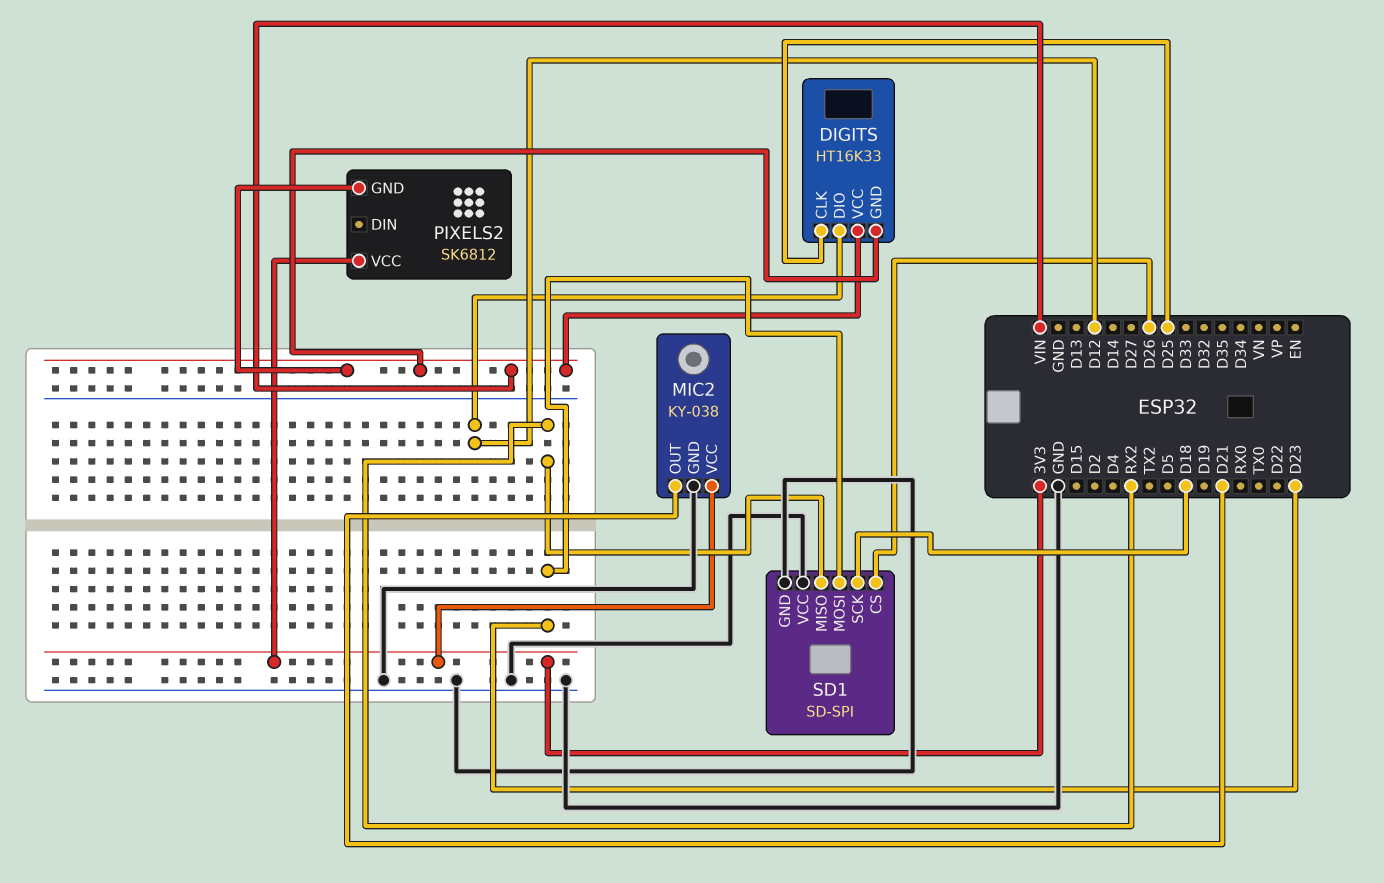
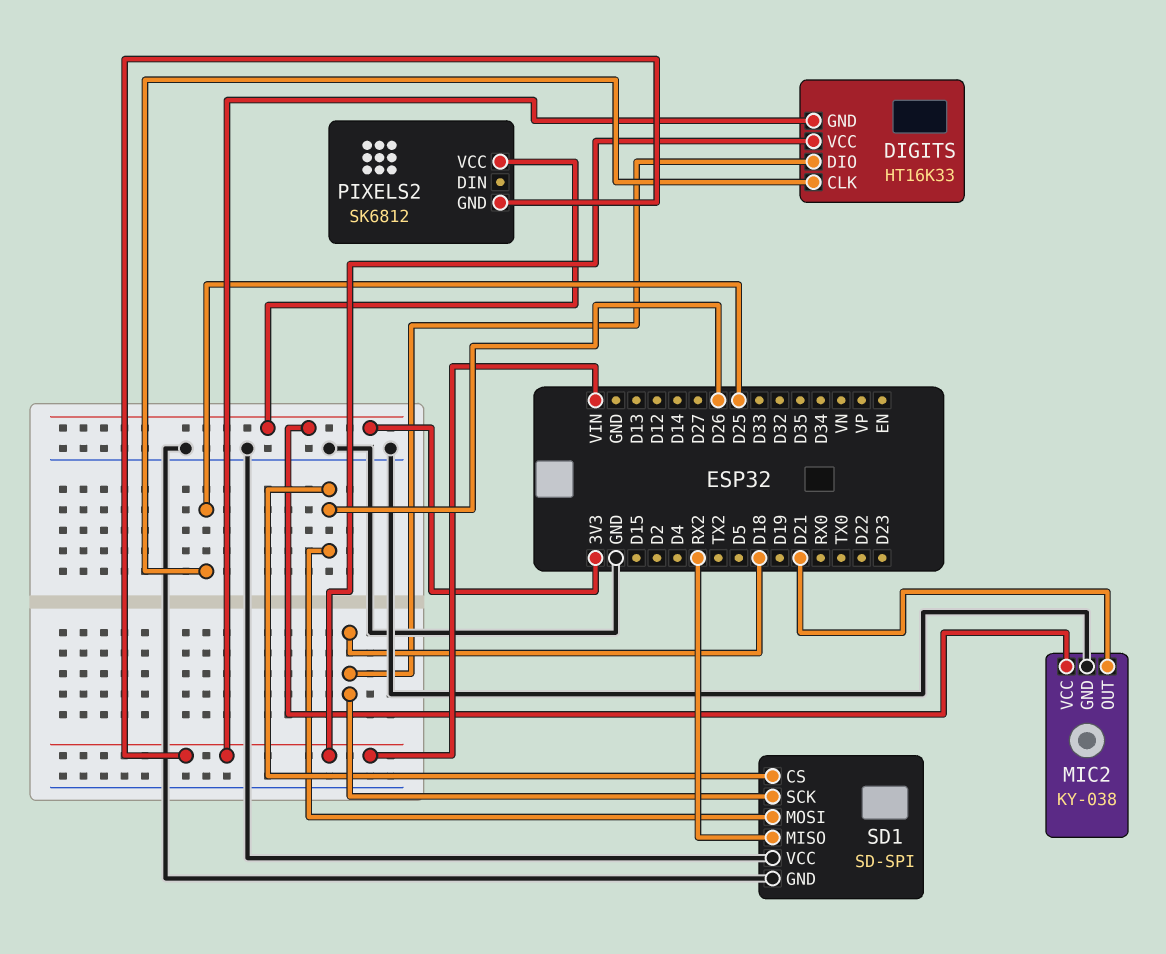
DIGITS pin DIO: D12 -> D18
SD1 pin MOSI: D23 -> D26

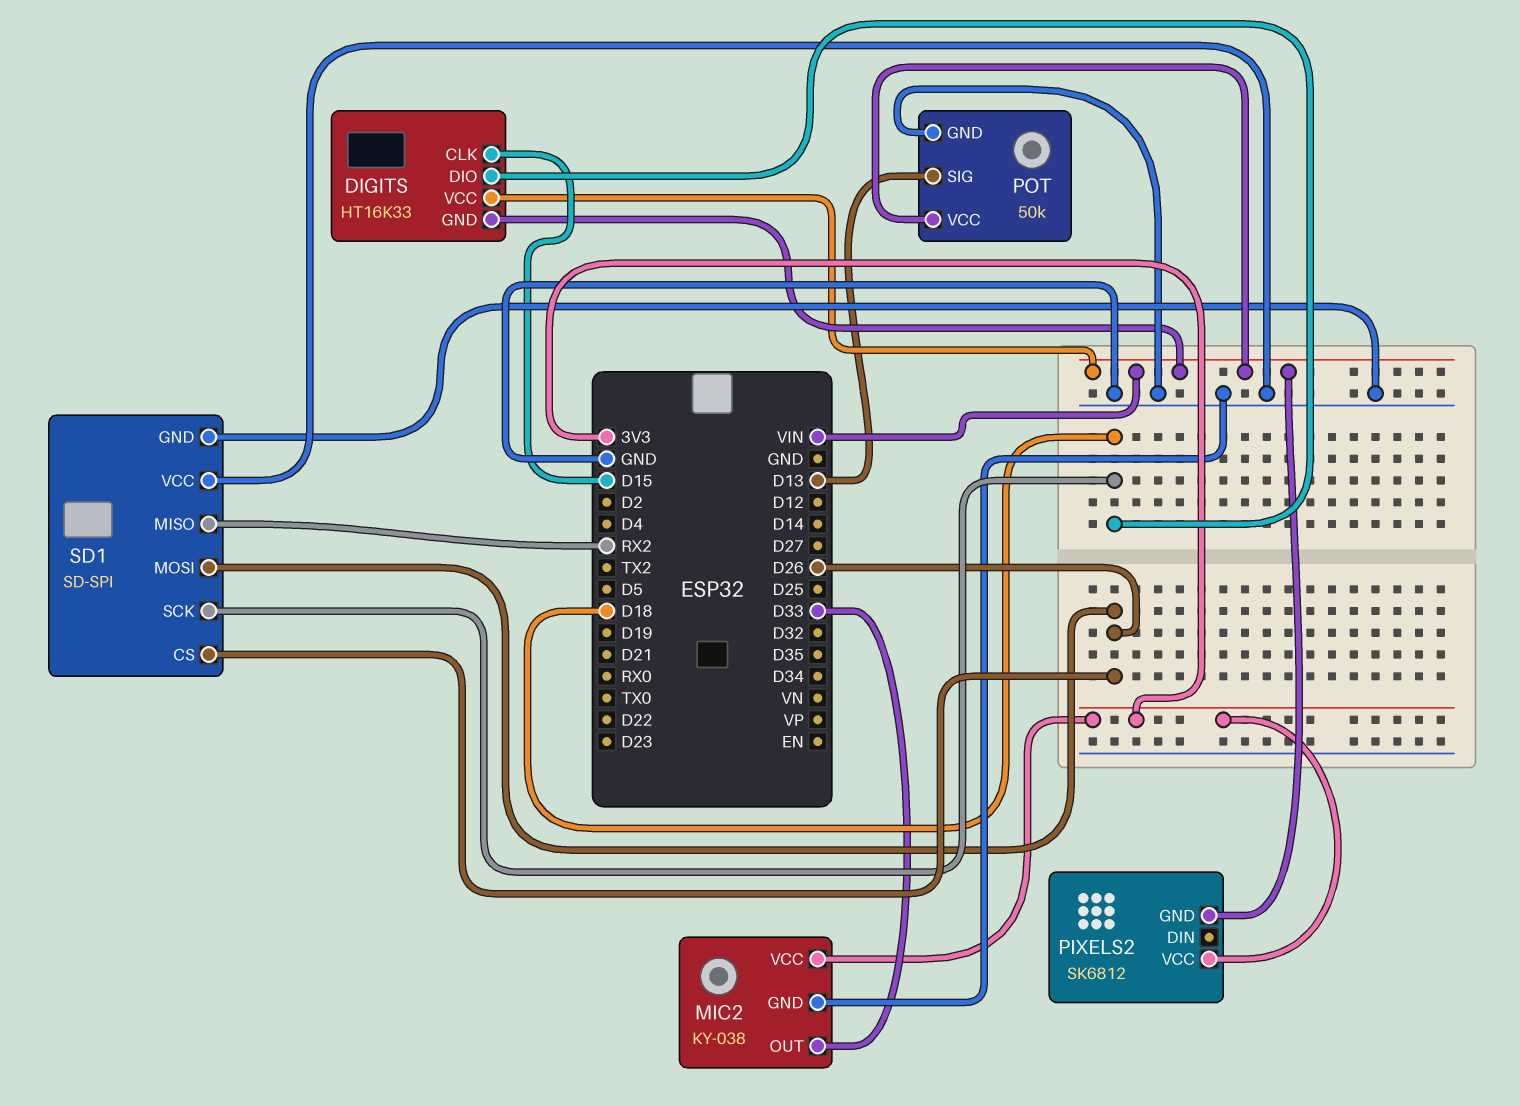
DIGITS pin CLK: D25 -> D15
MIC2 pin OUT: D21 -> D33
POT: none -> 50k
POT pin GND: none -> GND
POT pin SIG: none -> D13
POT pin VCC: none -> VIN

